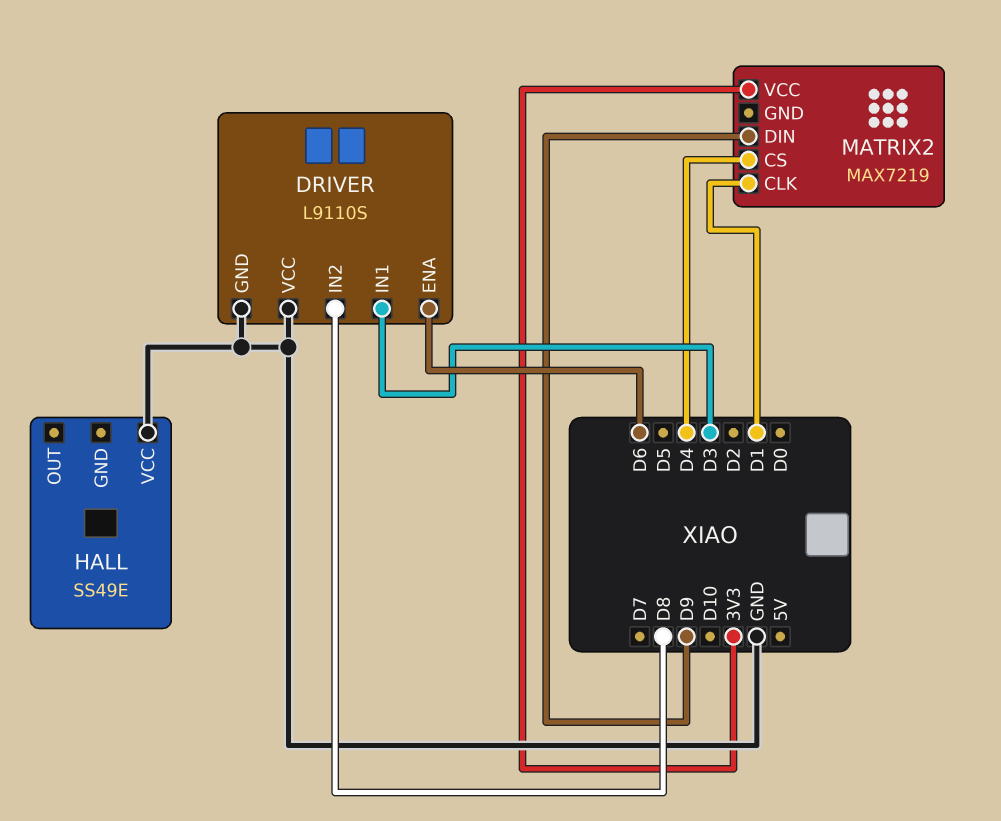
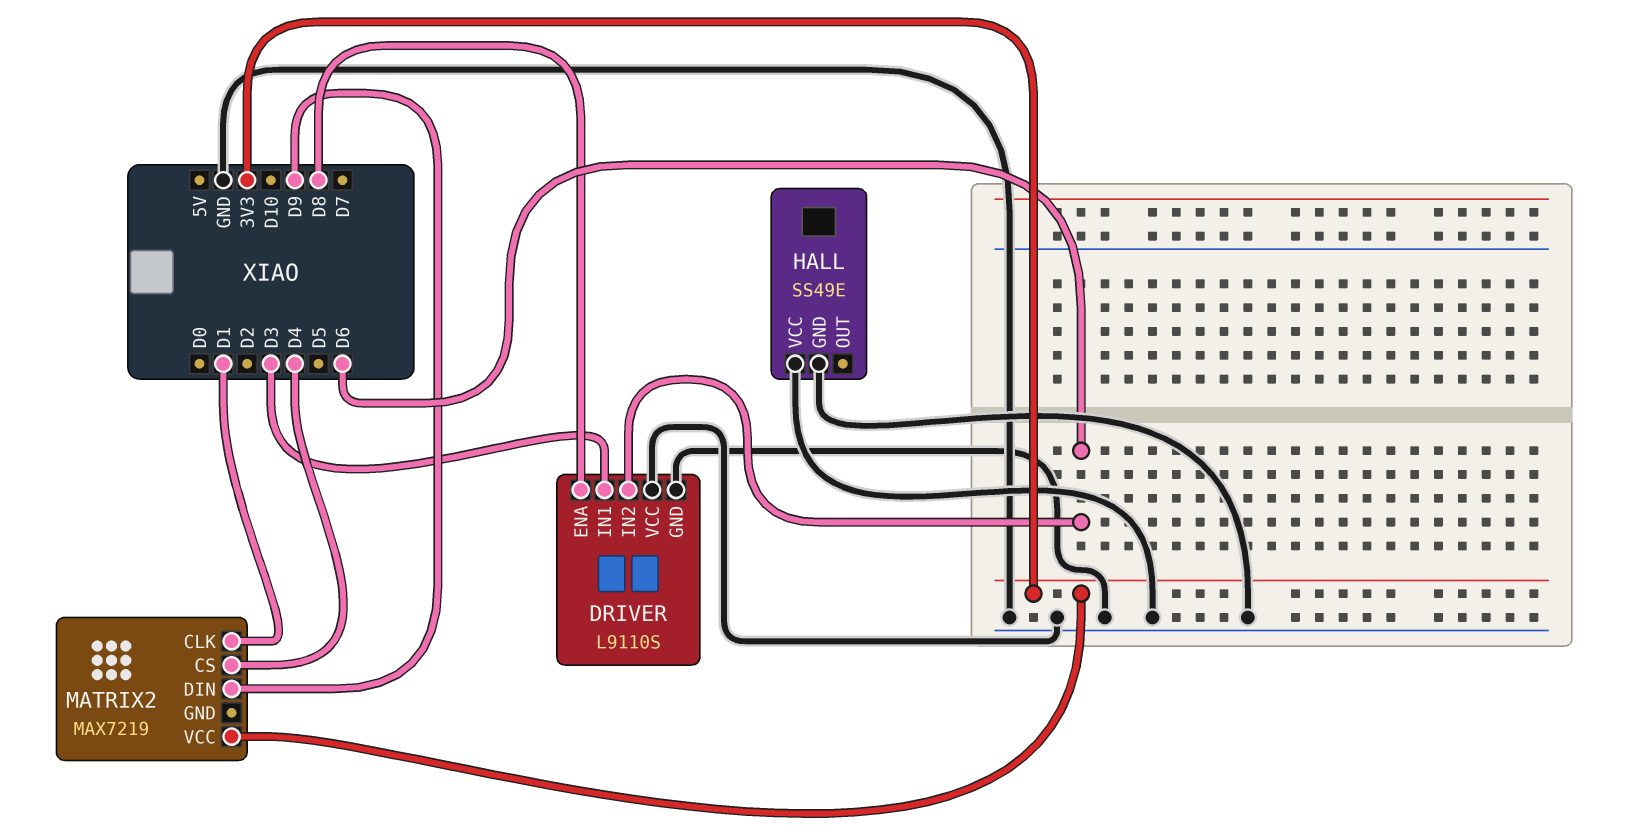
DRIVER pin ENA: D6 -> D8
DRIVER pin IN2: D8 -> D6
HALL pin GND: none -> GND

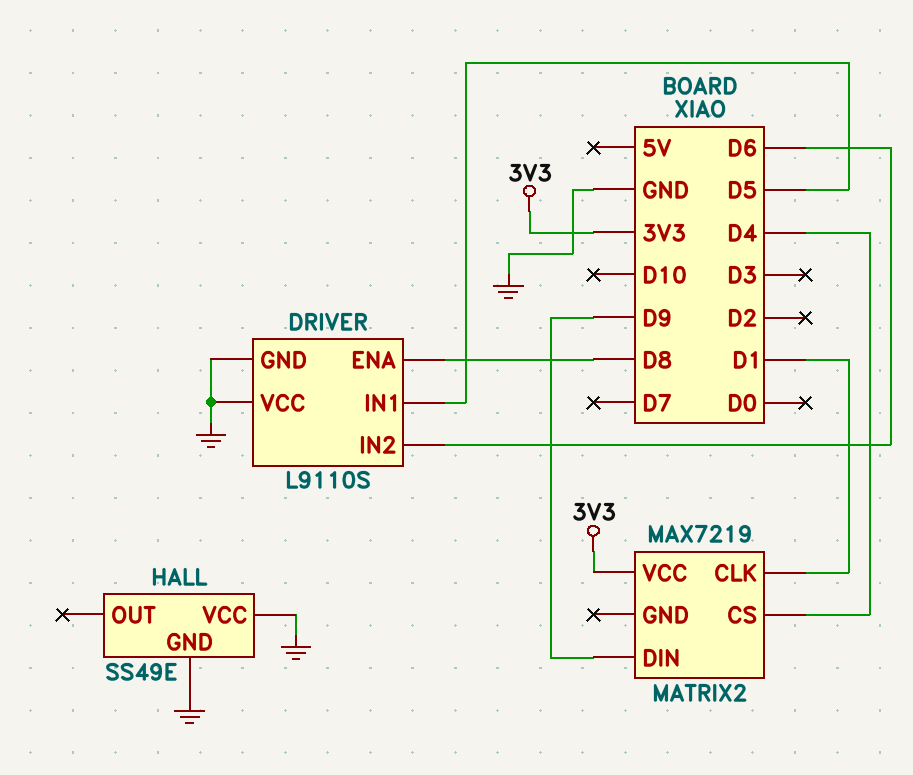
DRIVER pin IN1: D3 -> D5

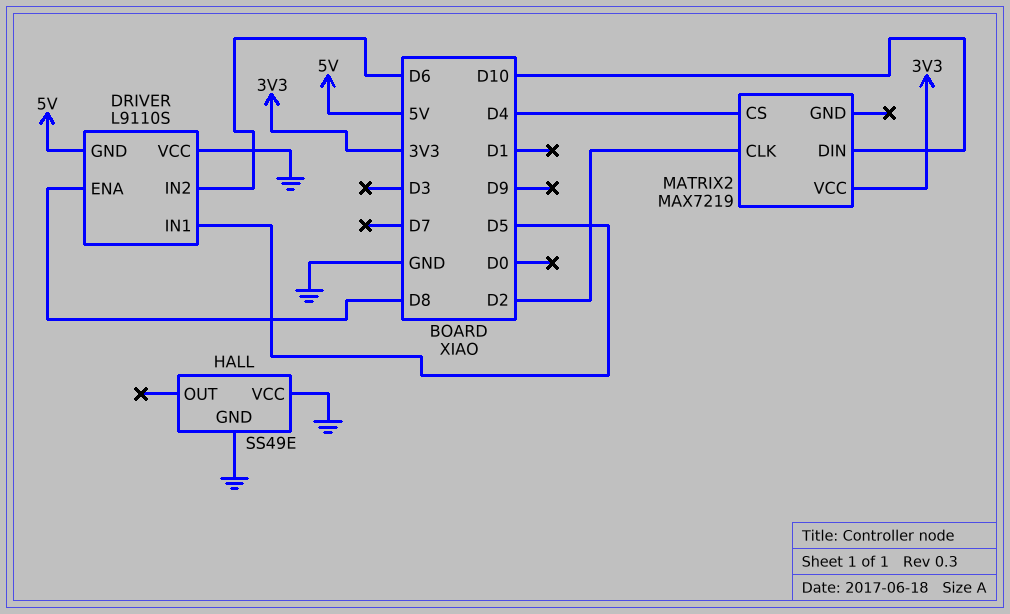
DRIVER pin GND: GND -> 5V
MATRIX2 pin CLK: D1 -> D2
MATRIX2 pin DIN: D9 -> D10

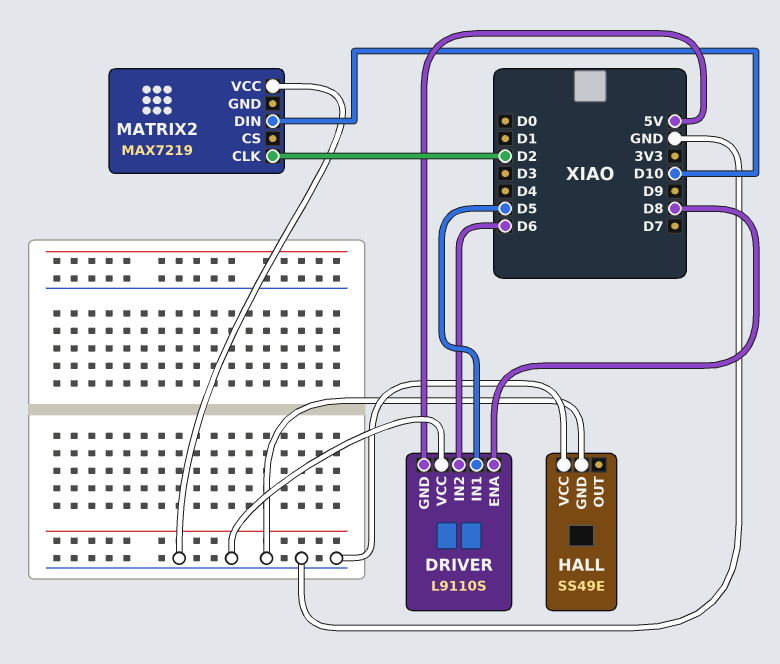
MATRIX2 pin CS: D4 -> none
MATRIX2 pin VCC: 3V3 -> GND

